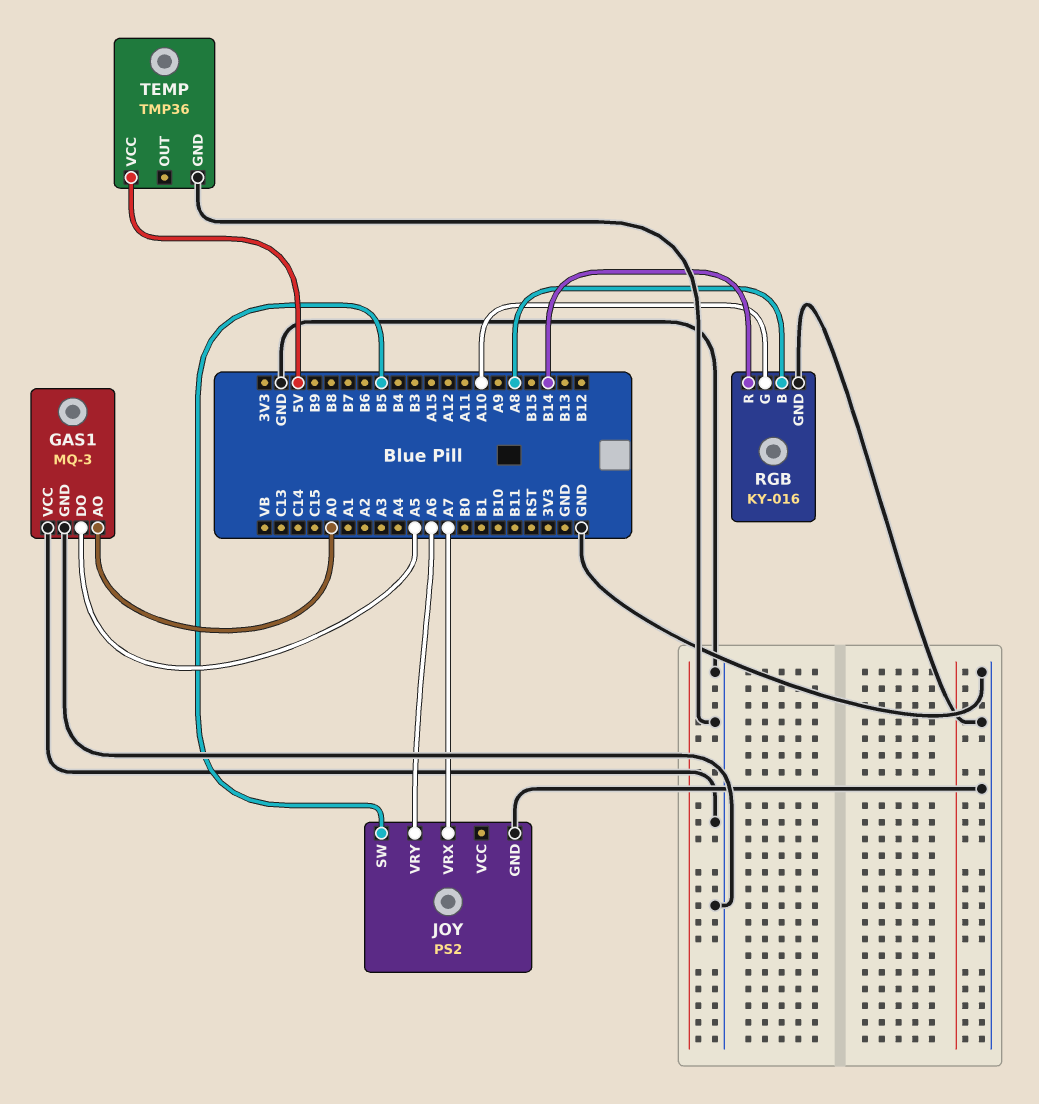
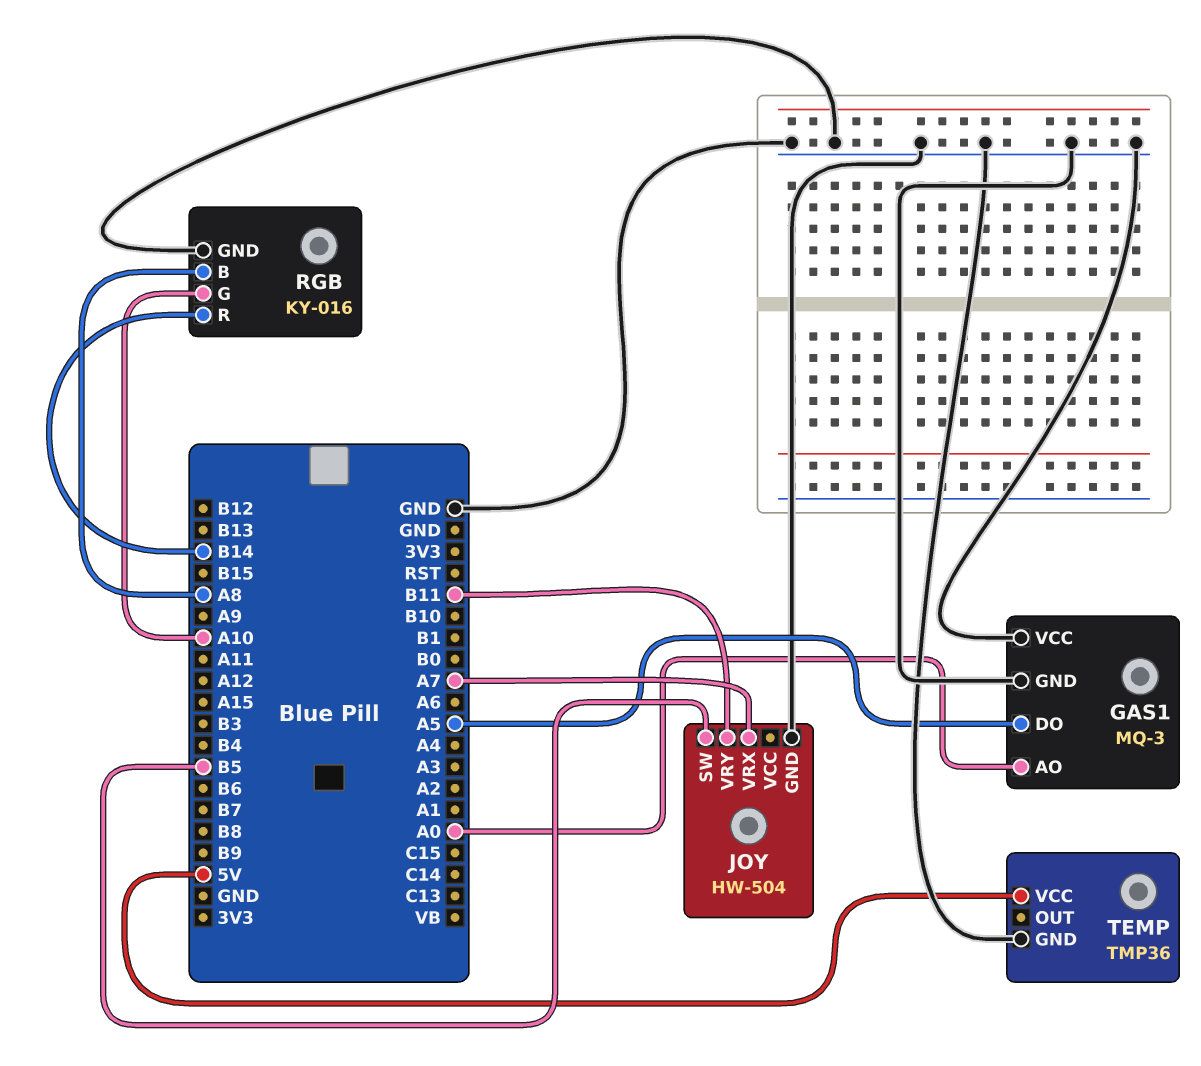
JOY: PS2 -> HW-504
JOY pin VRY: A6 -> B11

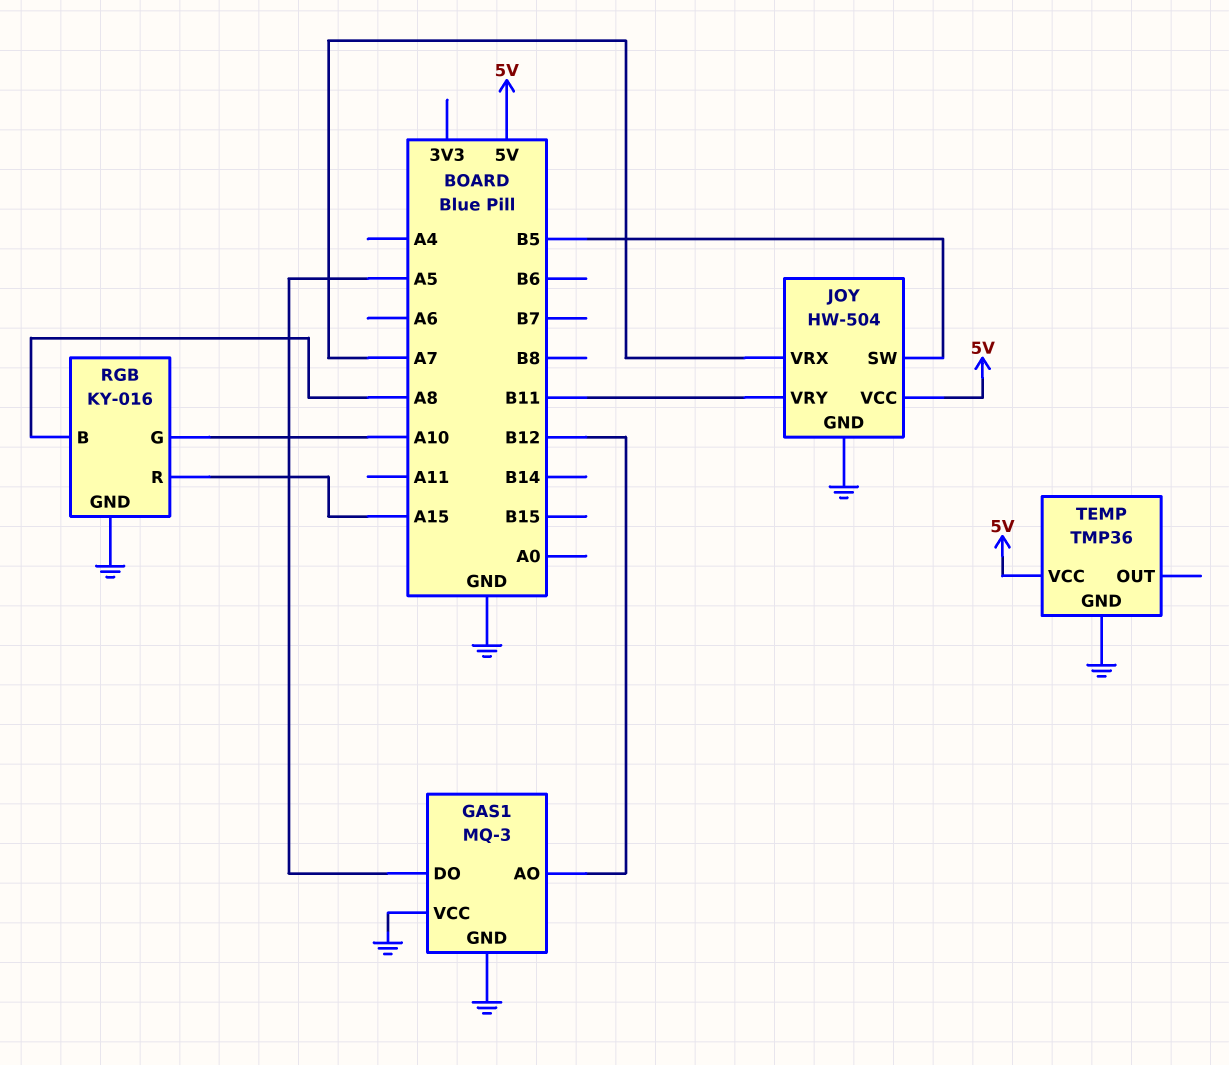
GAS1 pin AO: A0 -> B12
JOY pin VCC: none -> 5V
RGB pin R: B14 -> A15

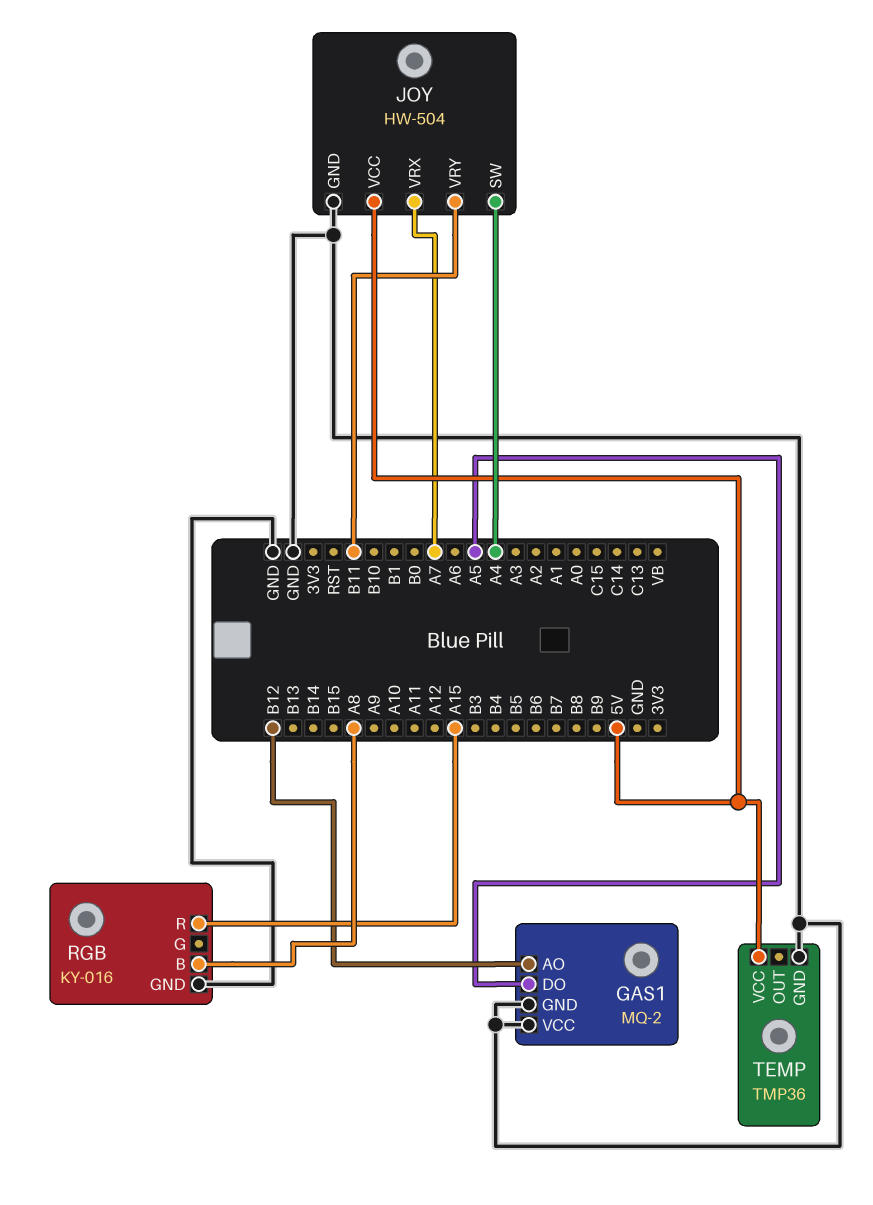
GAS1: MQ-3 -> MQ-2
JOY pin SW: B5 -> A4
RGB pin G: A10 -> none

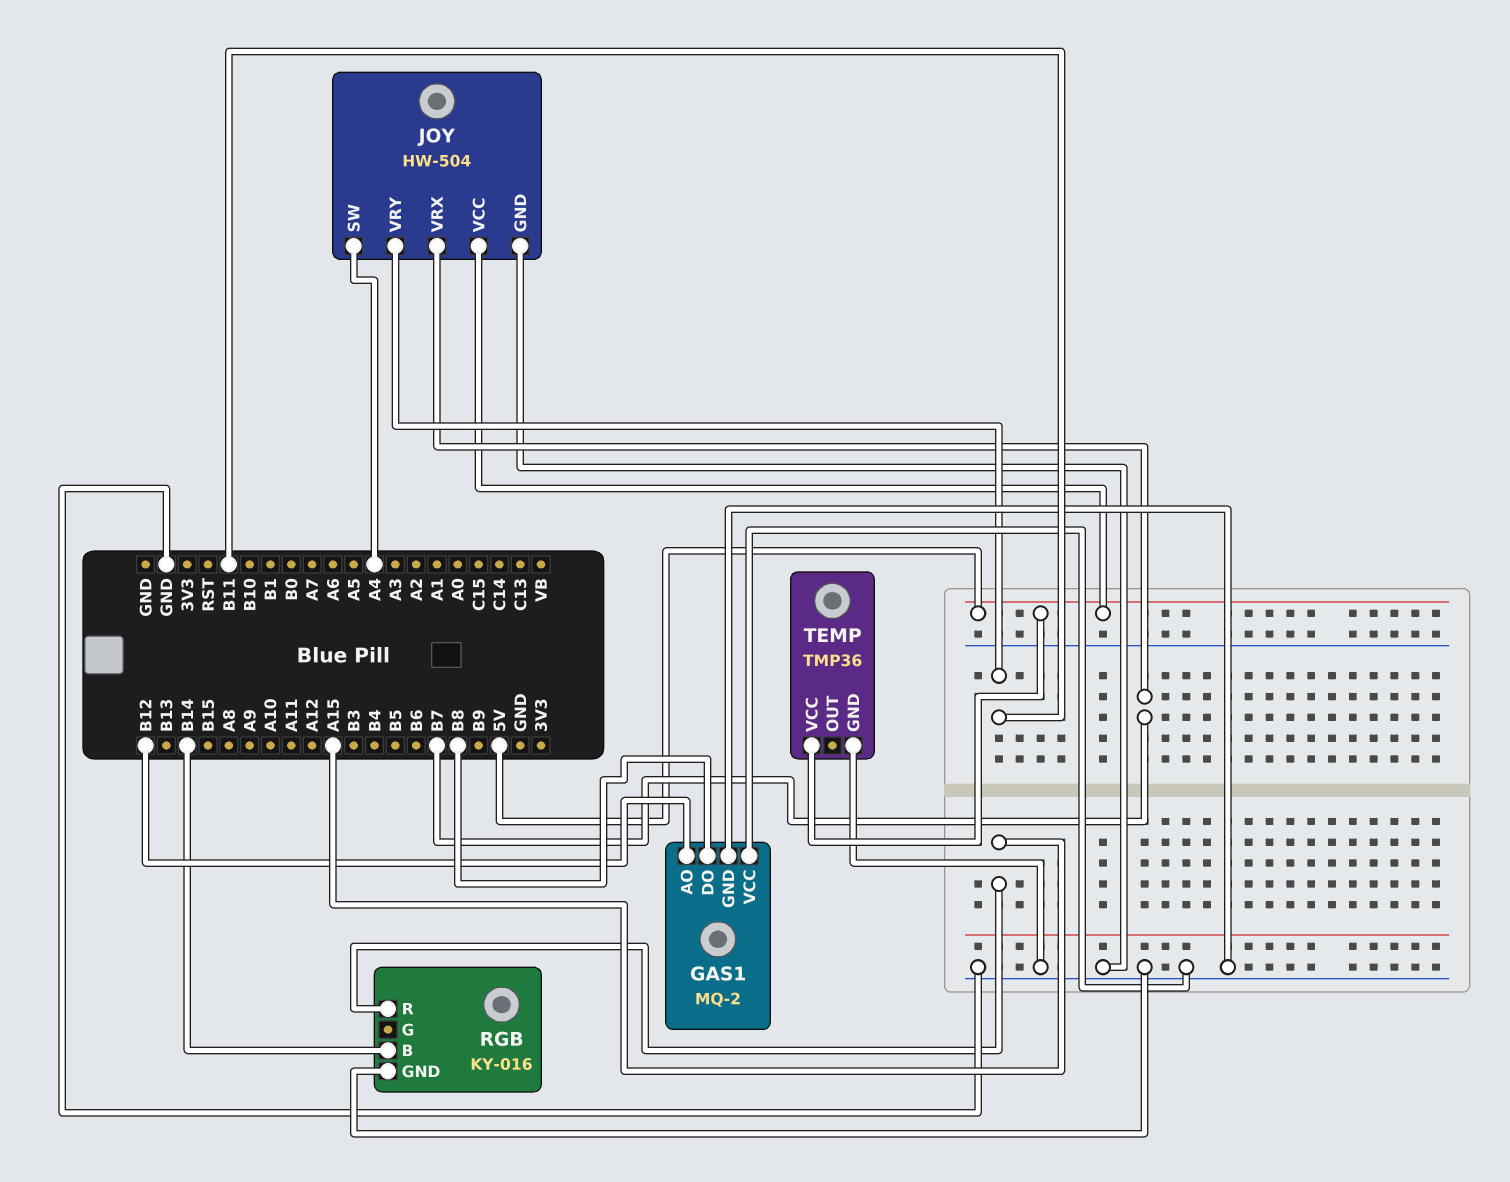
GAS1 pin DO: A5 -> B8
JOY pin VRX: A7 -> B7
RGB pin B: A8 -> B14

